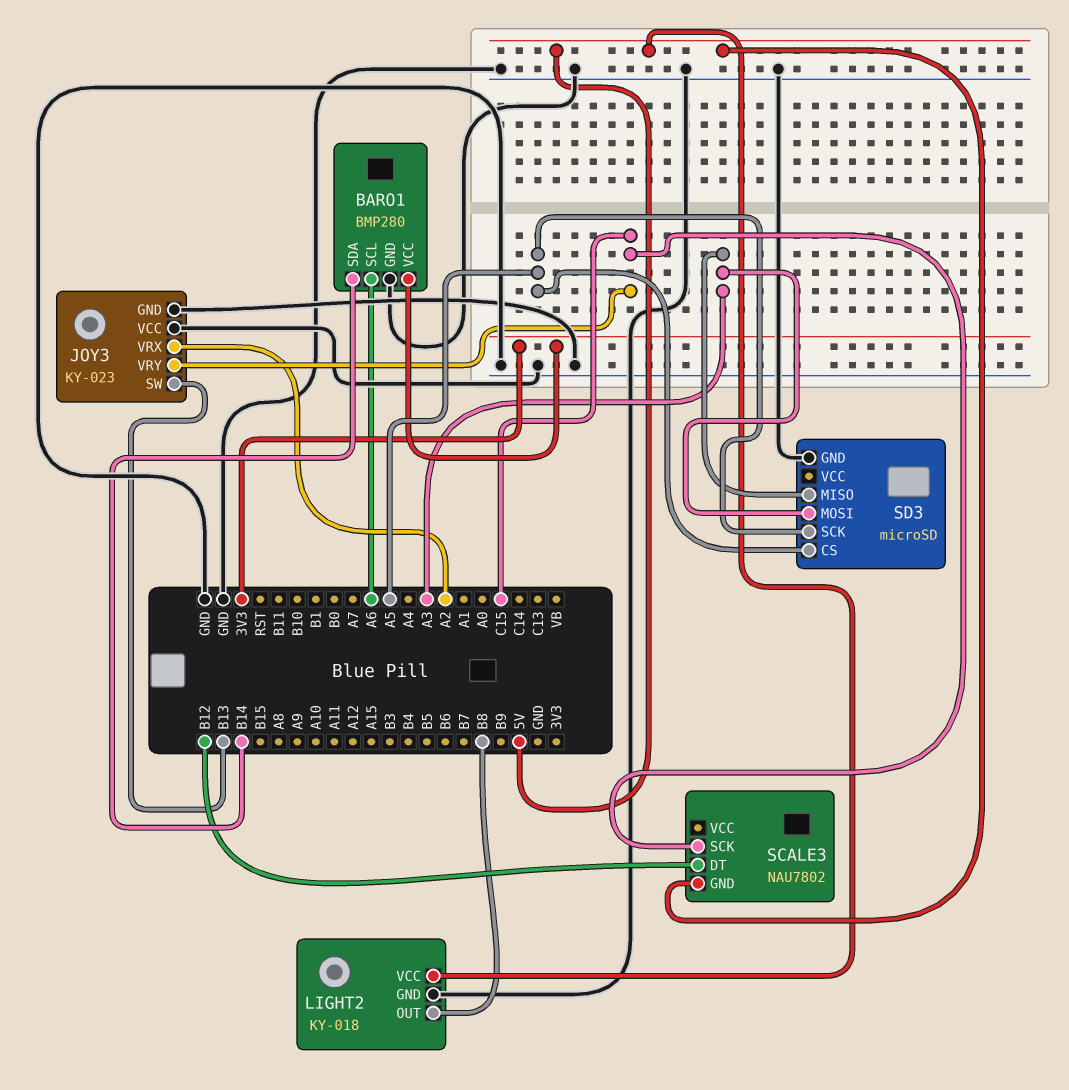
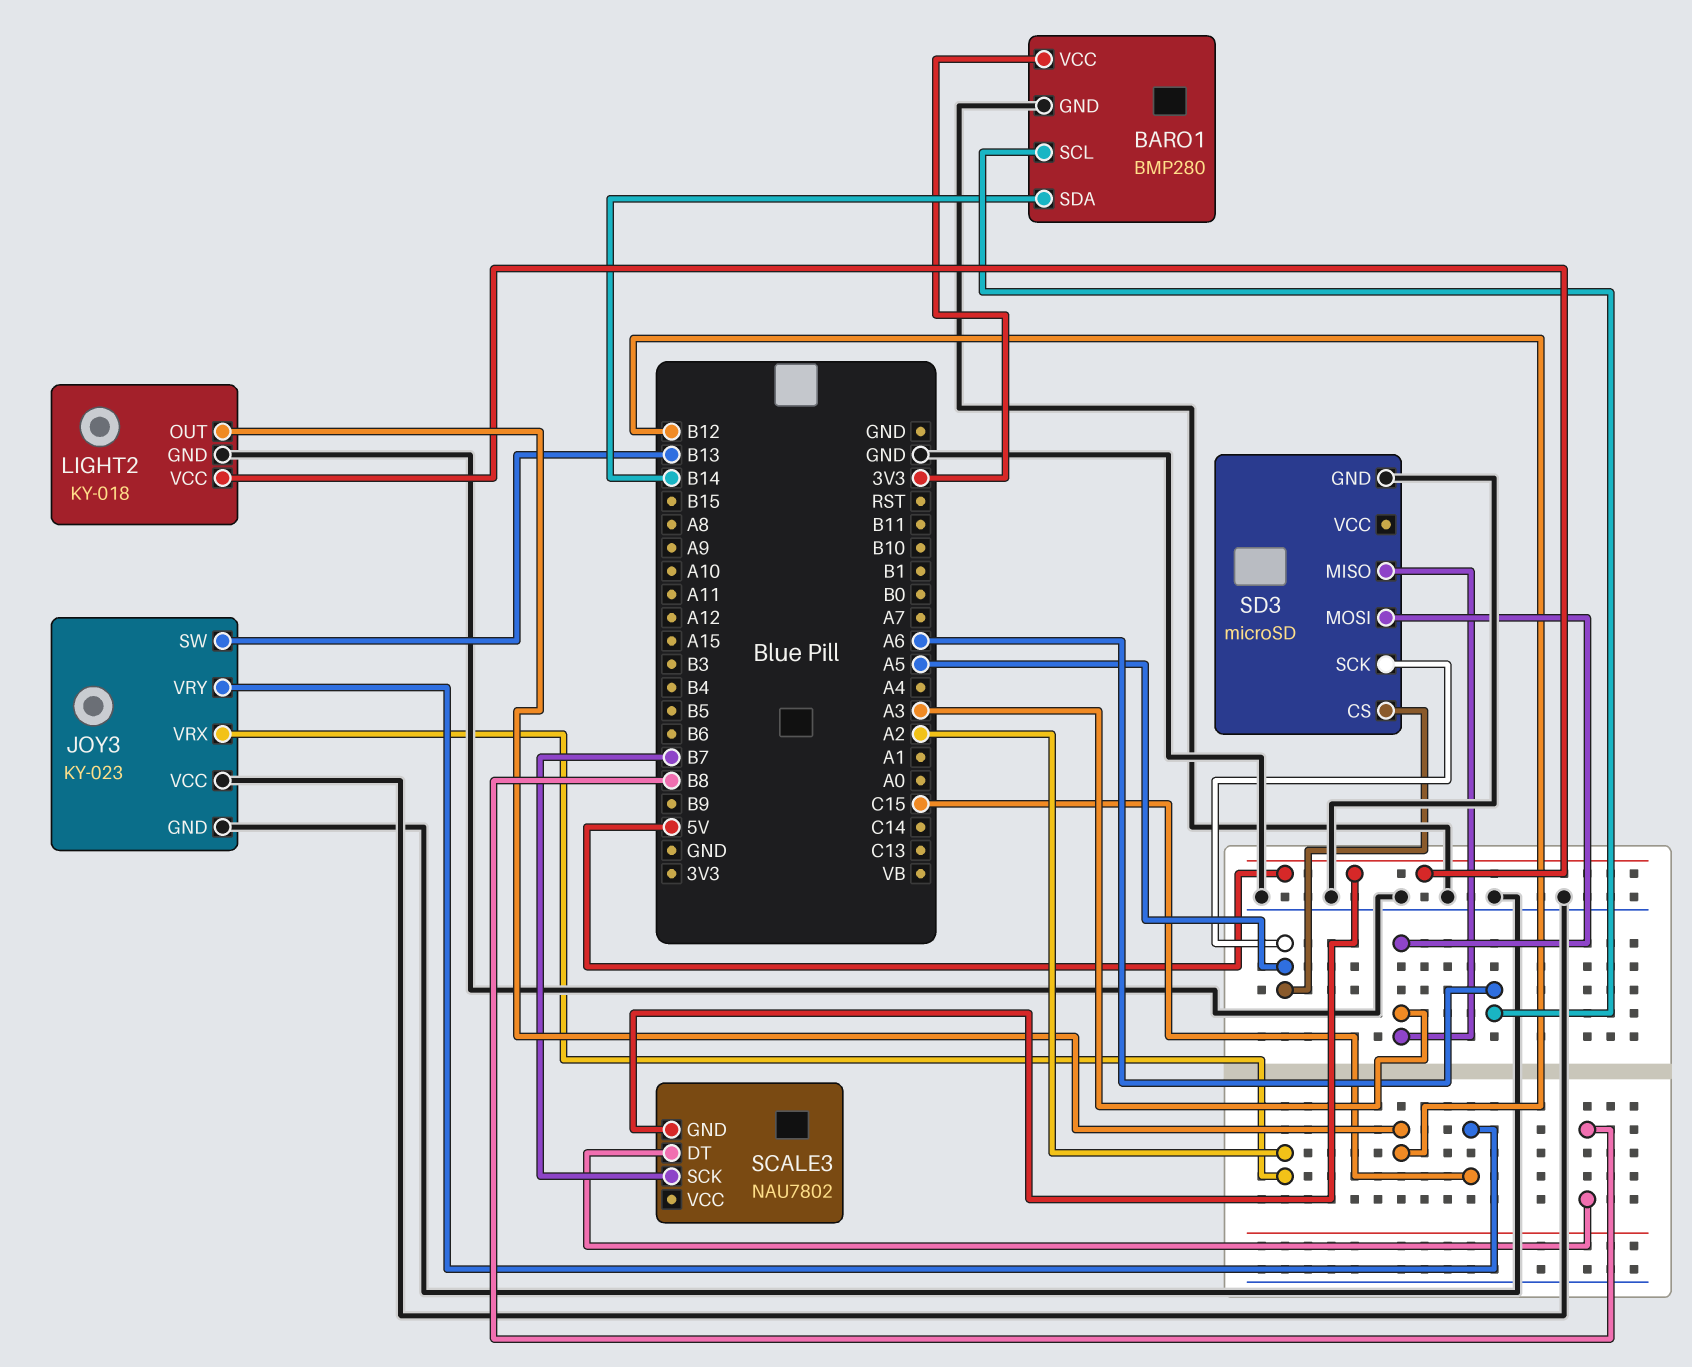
LIGHT2 pin OUT: B8 -> B12
SCALE3 pin DT: B12 -> B8
SCALE3 pin SCK: C15 -> B7

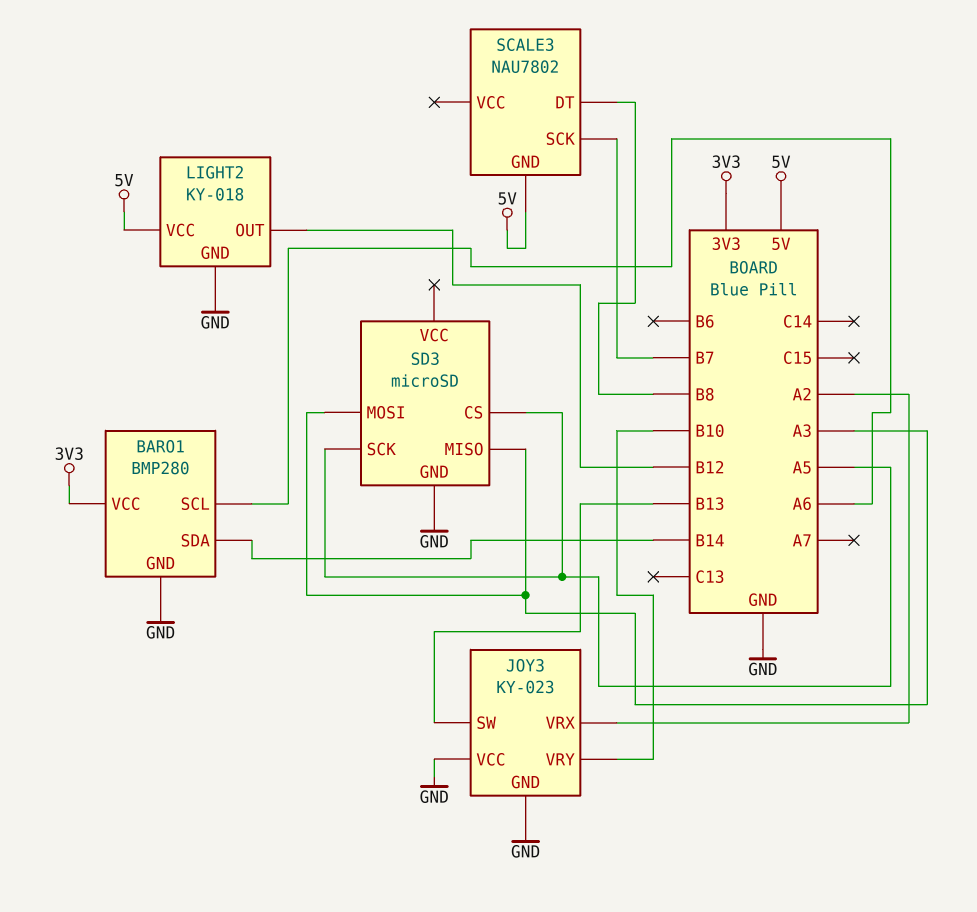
JOY3 pin VRY: C15 -> B10

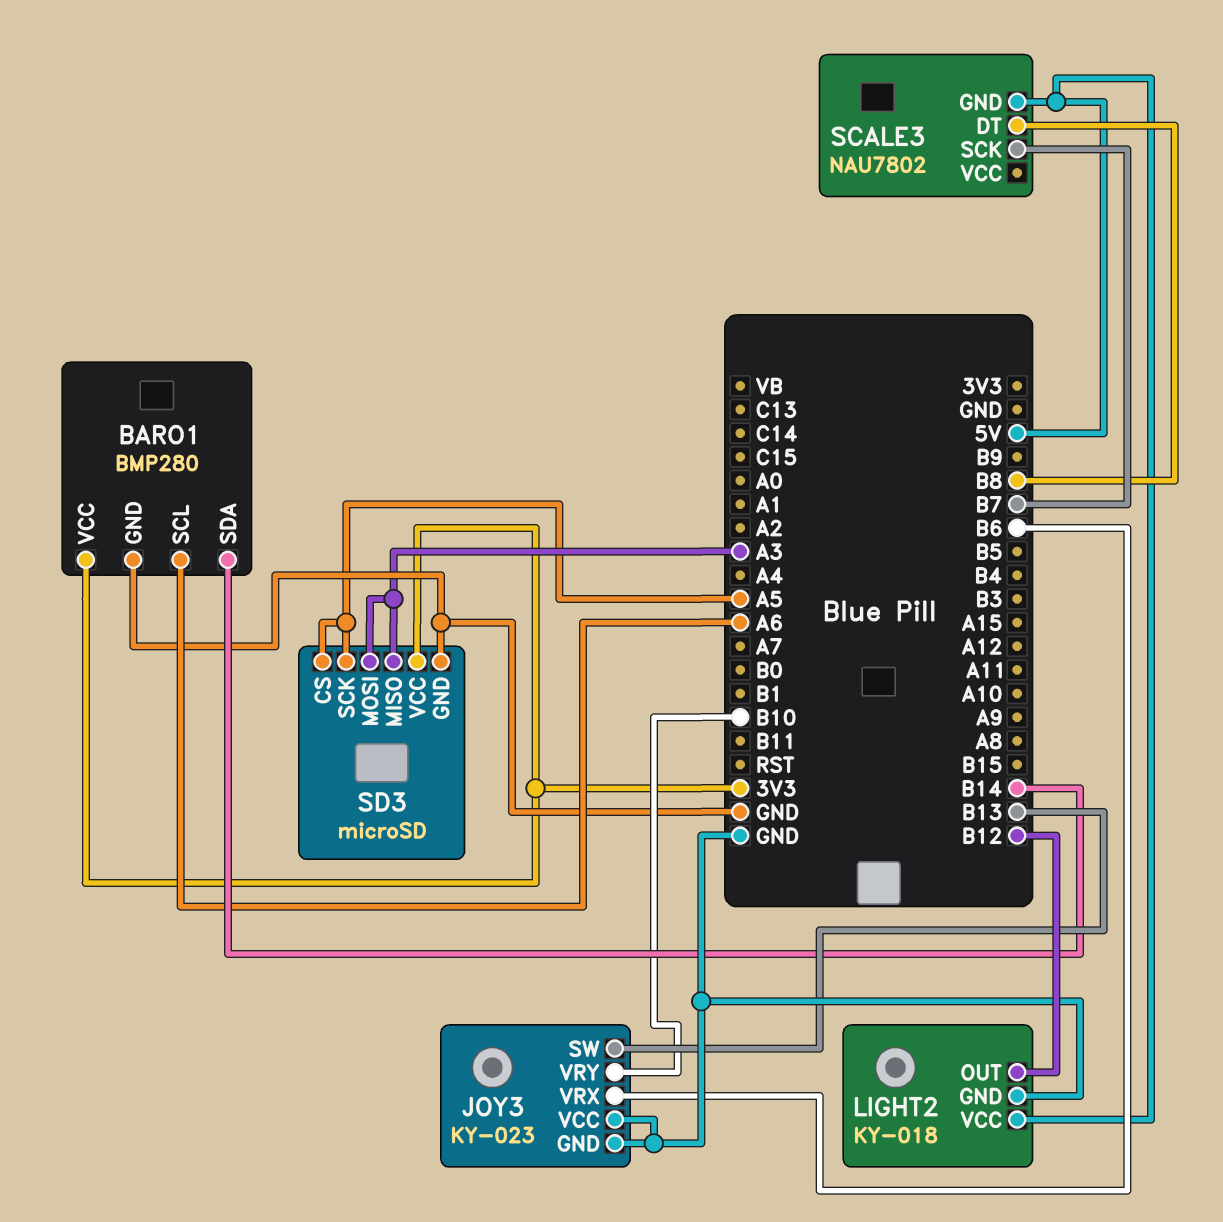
JOY3 pin VRX: A2 -> B6
SD3 pin VCC: none -> 3V3

